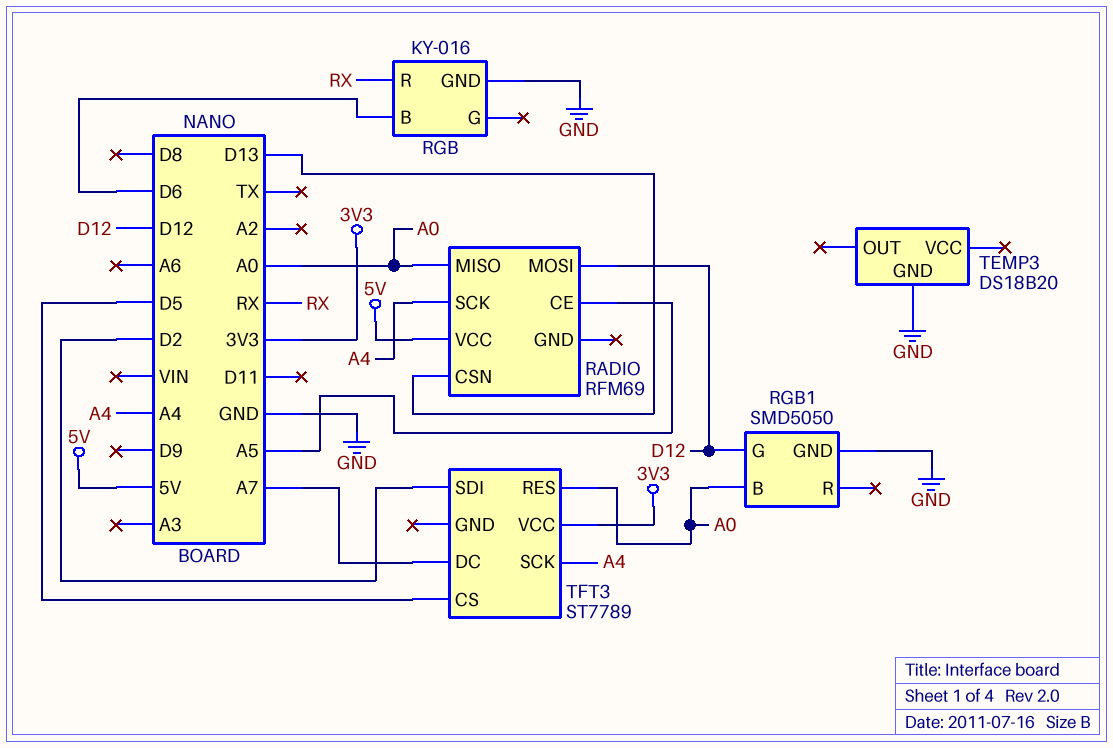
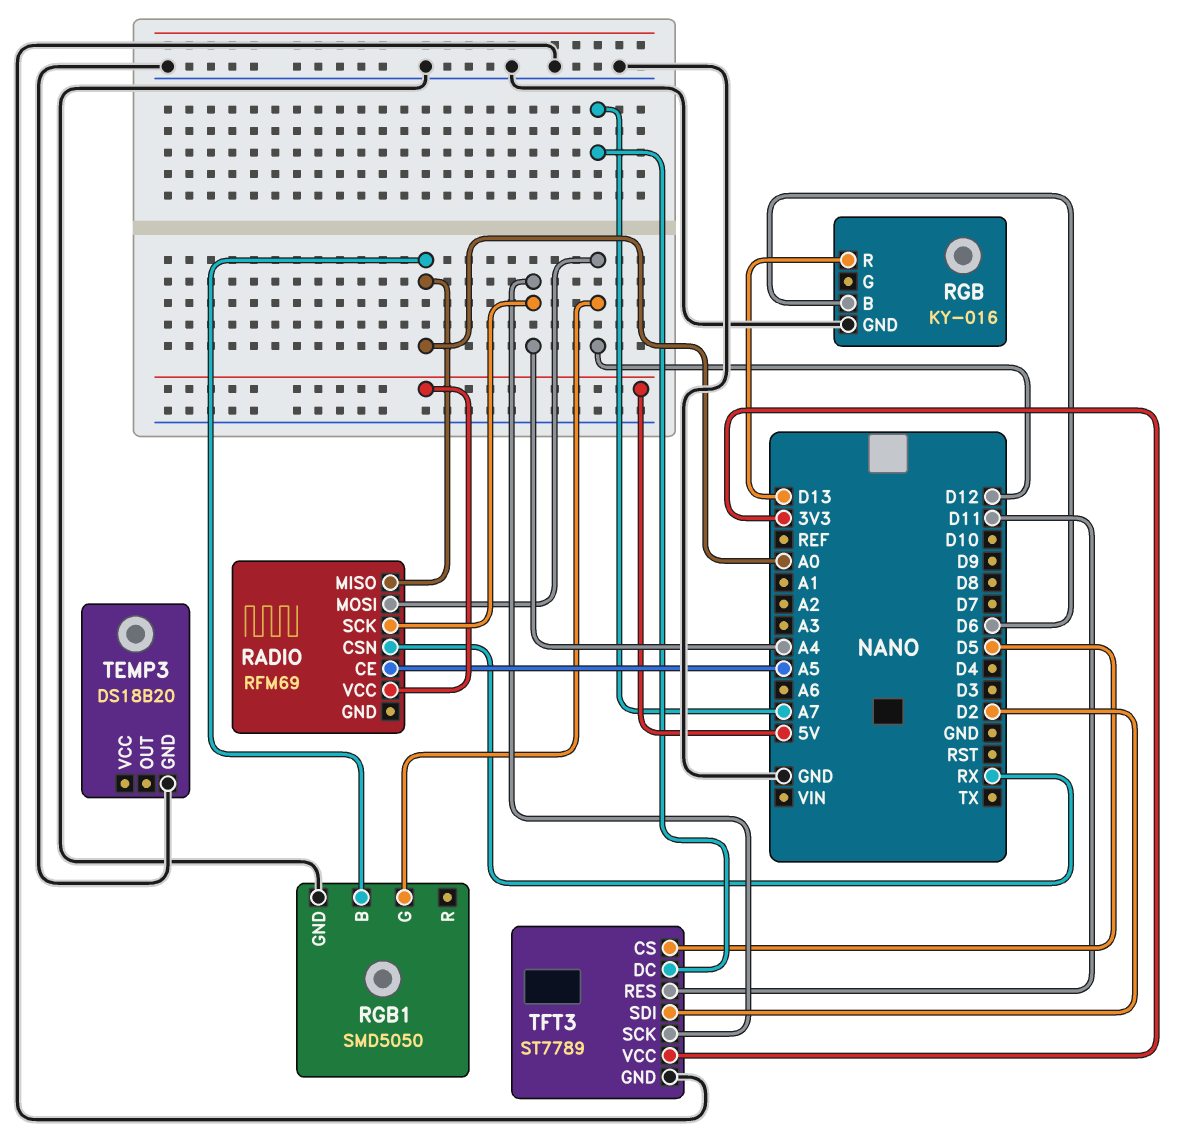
RADIO pin CSN: D13 -> RX
RGB pin R: RX -> D13
TFT3 pin GND: none -> GND
TFT3 pin RES: A0 -> D11

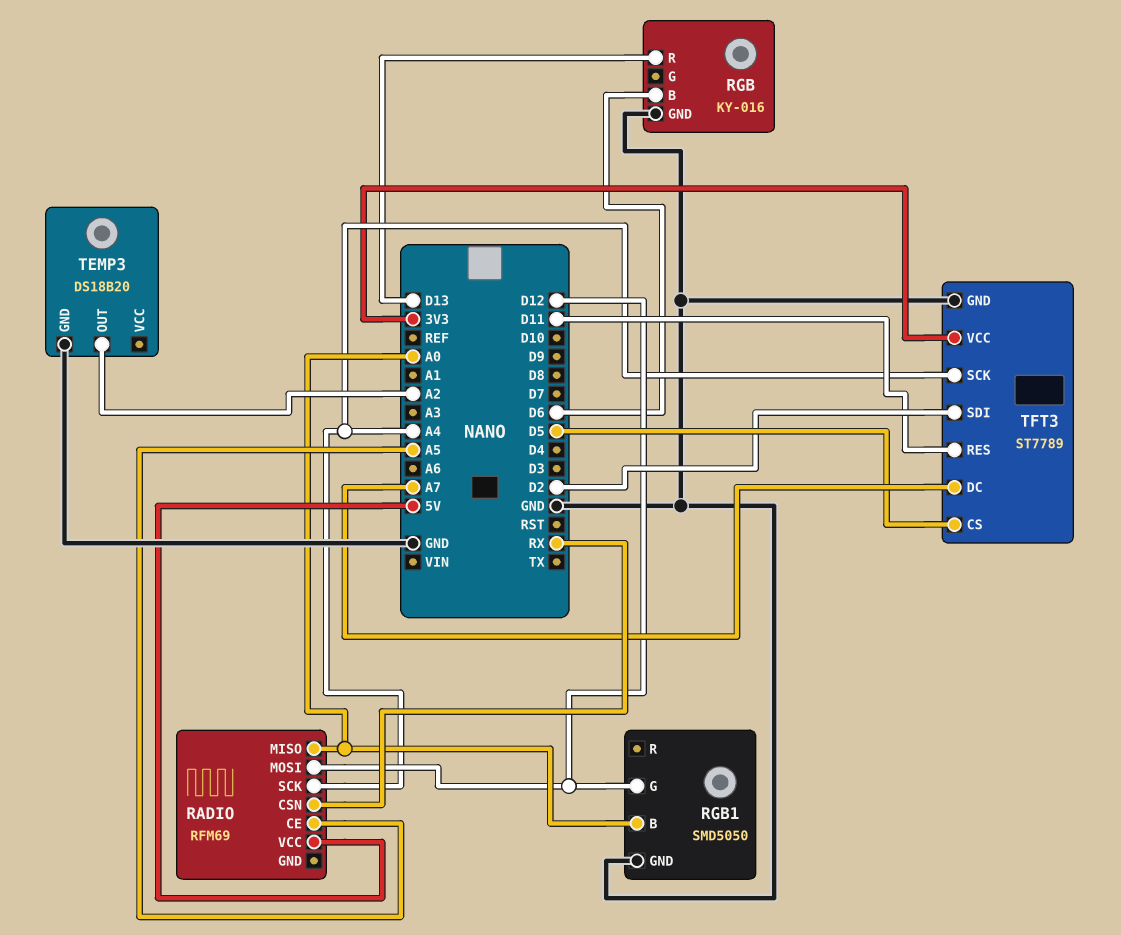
TEMP3 pin OUT: none -> A2

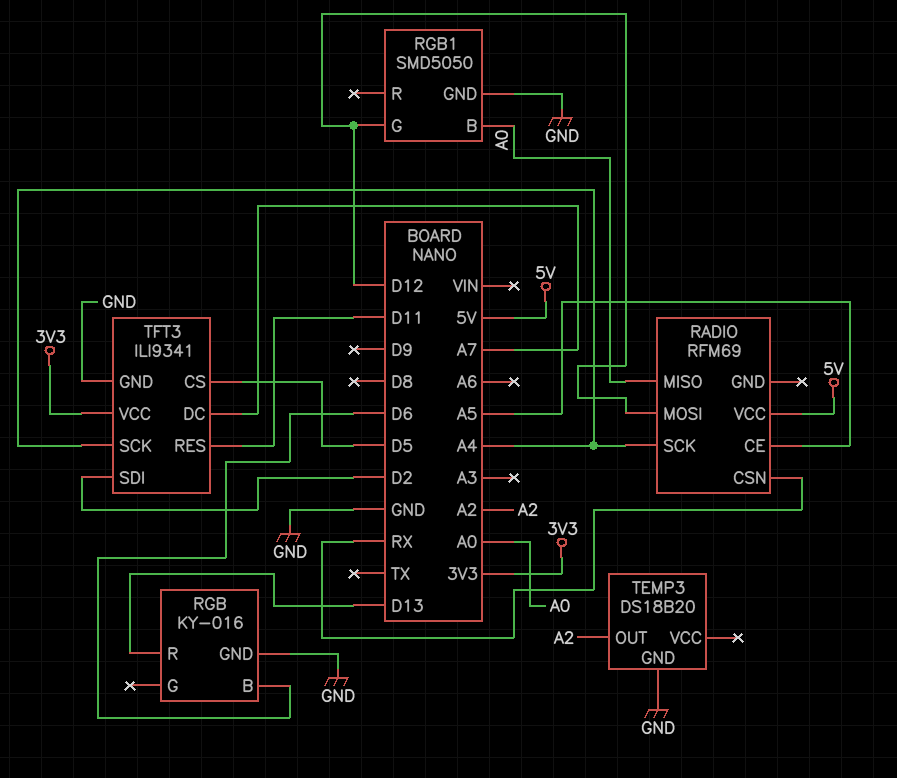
TFT3: ST7789 -> ILI9341

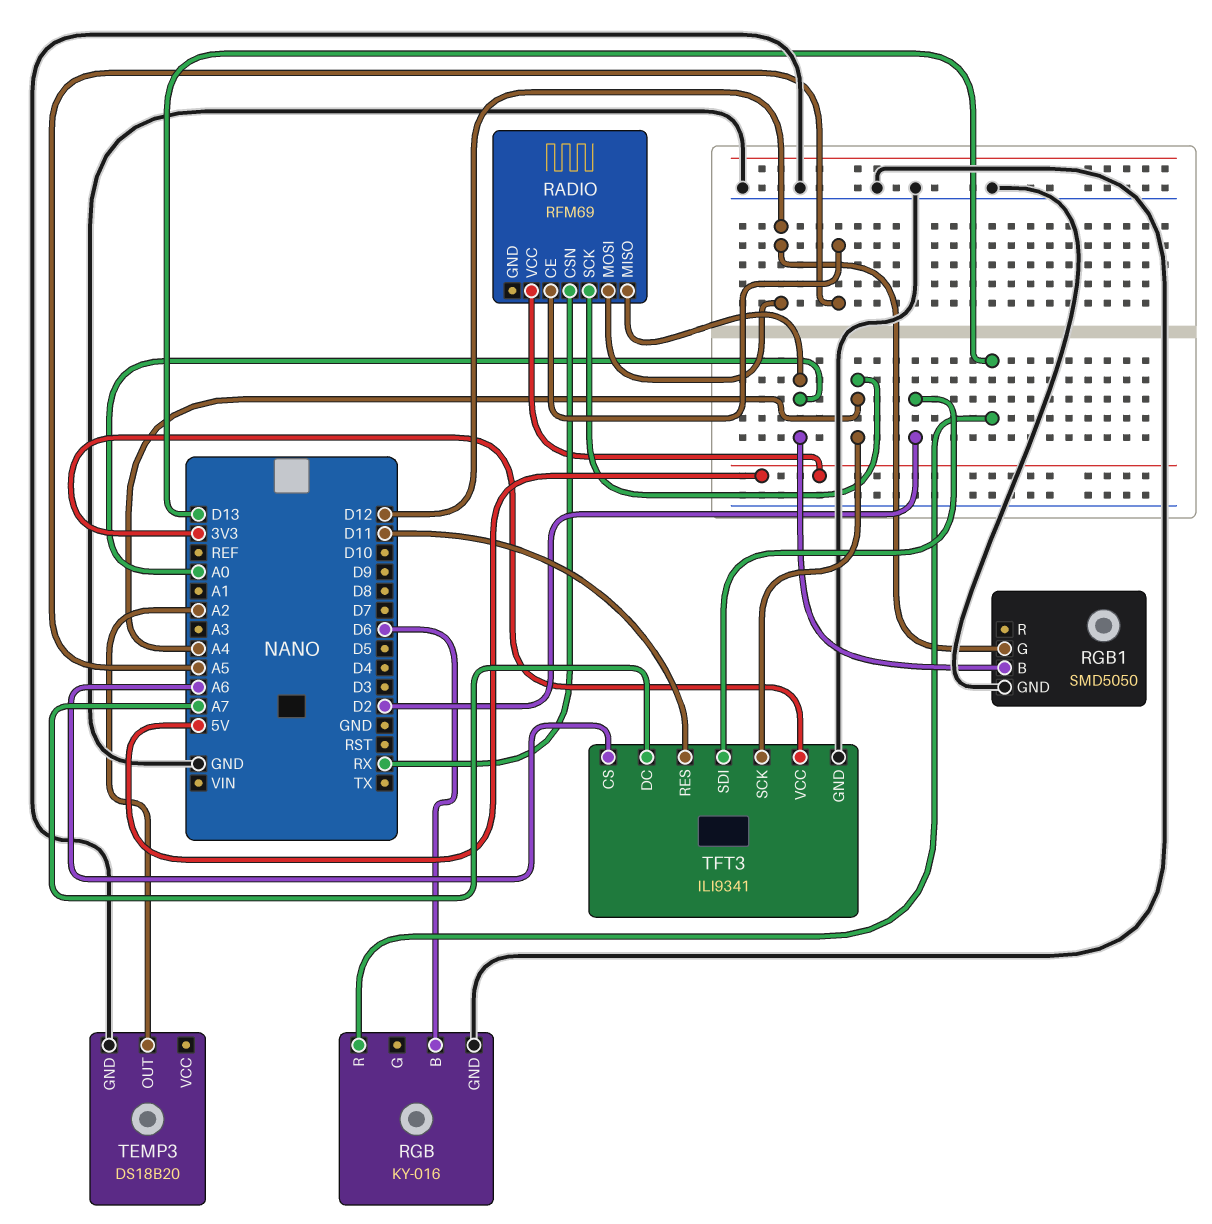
TFT3 pin CS: D5 -> A6

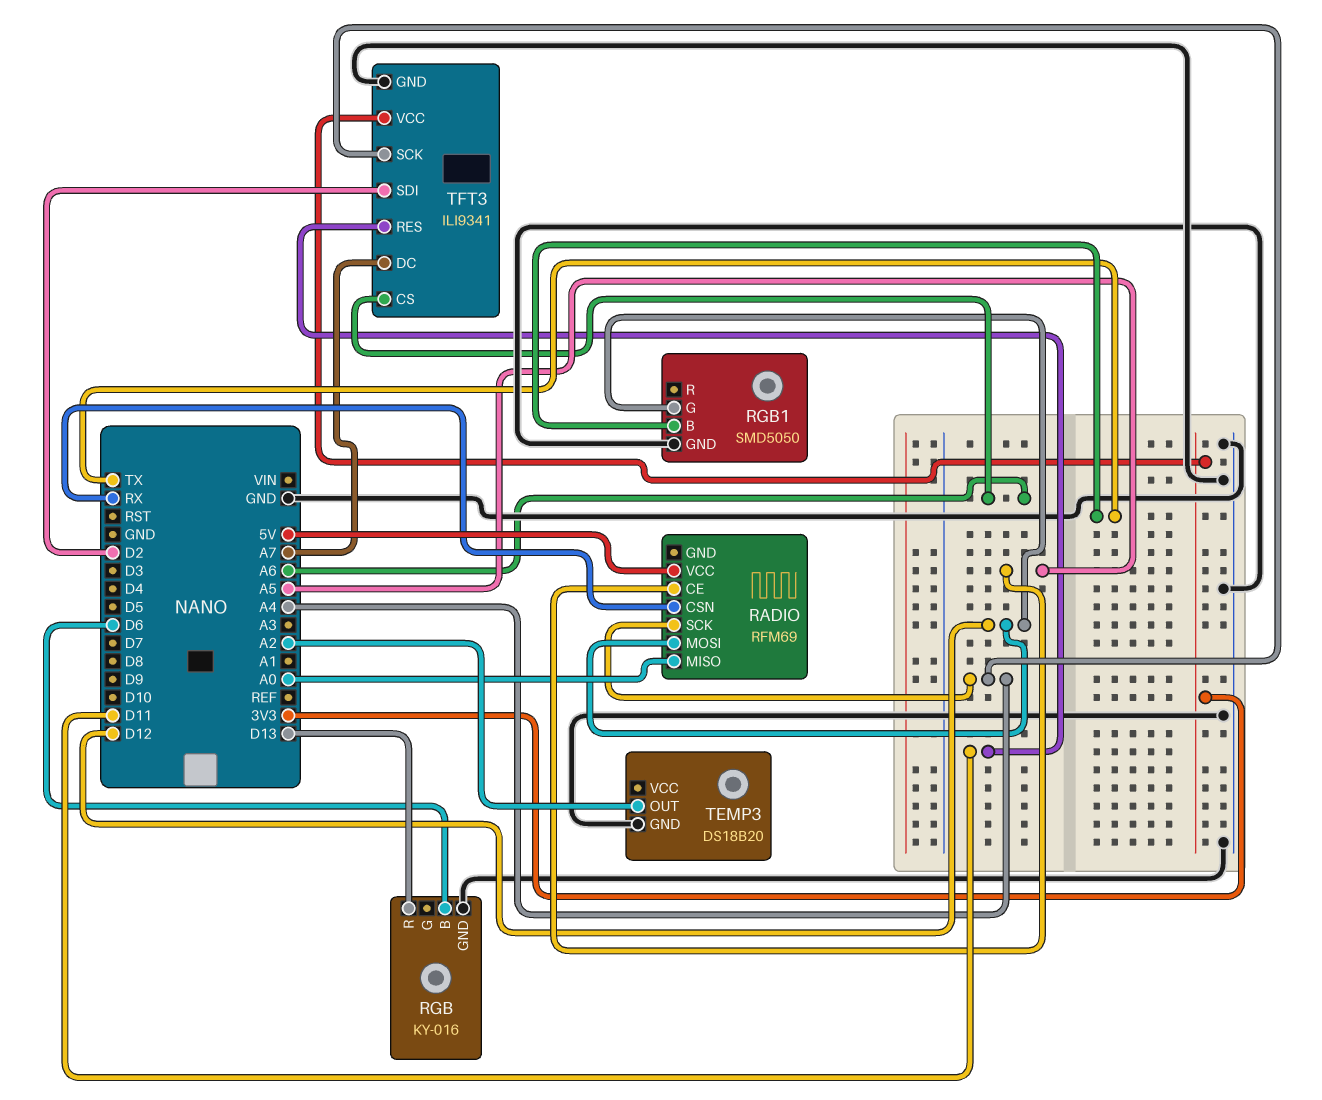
RGB1 pin B: A0 -> TX

